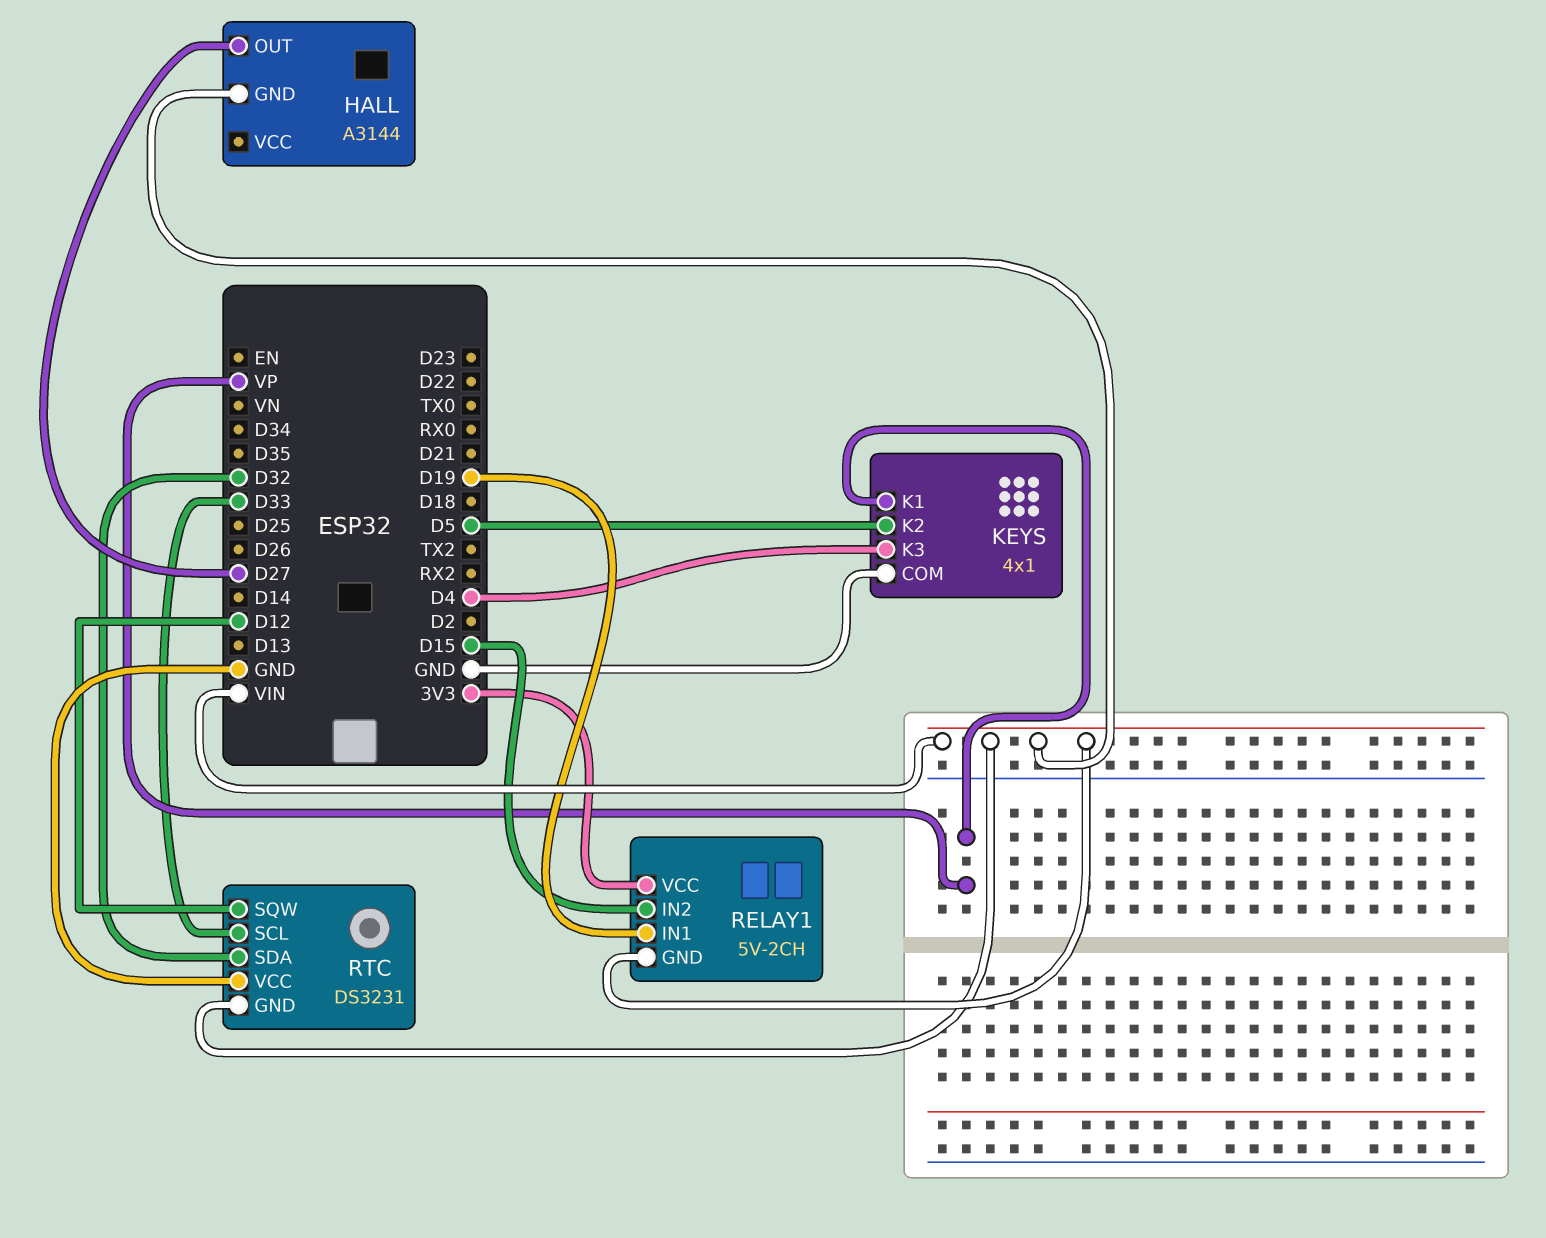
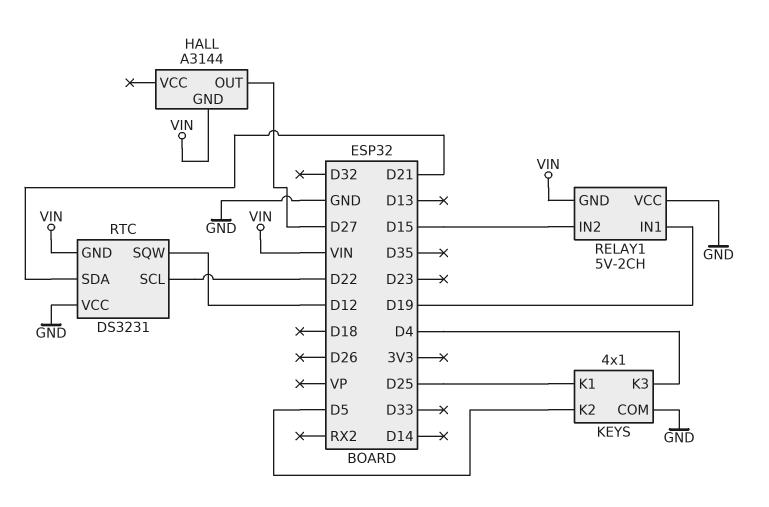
KEYS pin K1: VP -> D25
RELAY1 pin VCC: 3V3 -> GND
RTC pin SCL: D33 -> D22
RTC pin SDA: D32 -> D21

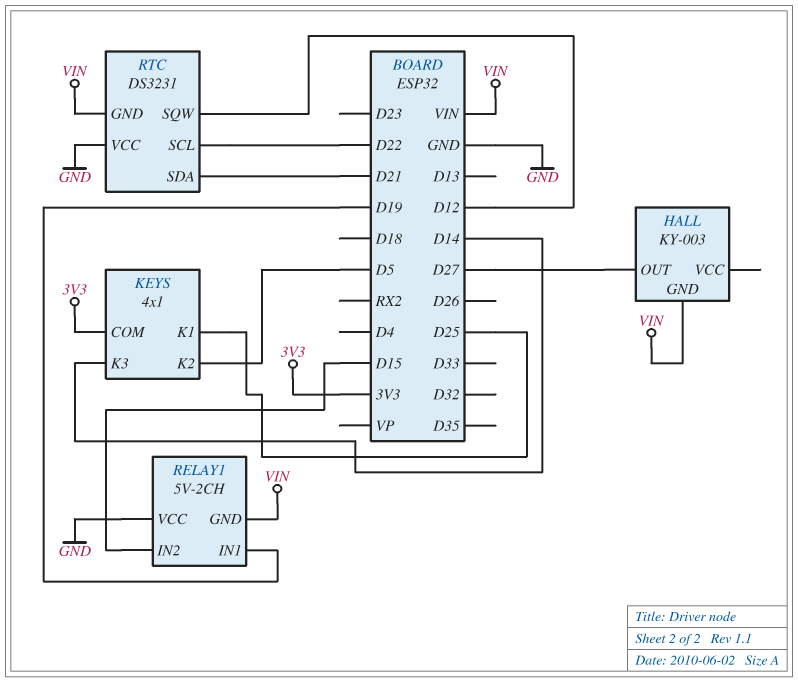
HALL: A3144 -> KY-003
KEYS pin COM: GND -> 3V3
KEYS pin K3: D4 -> D14

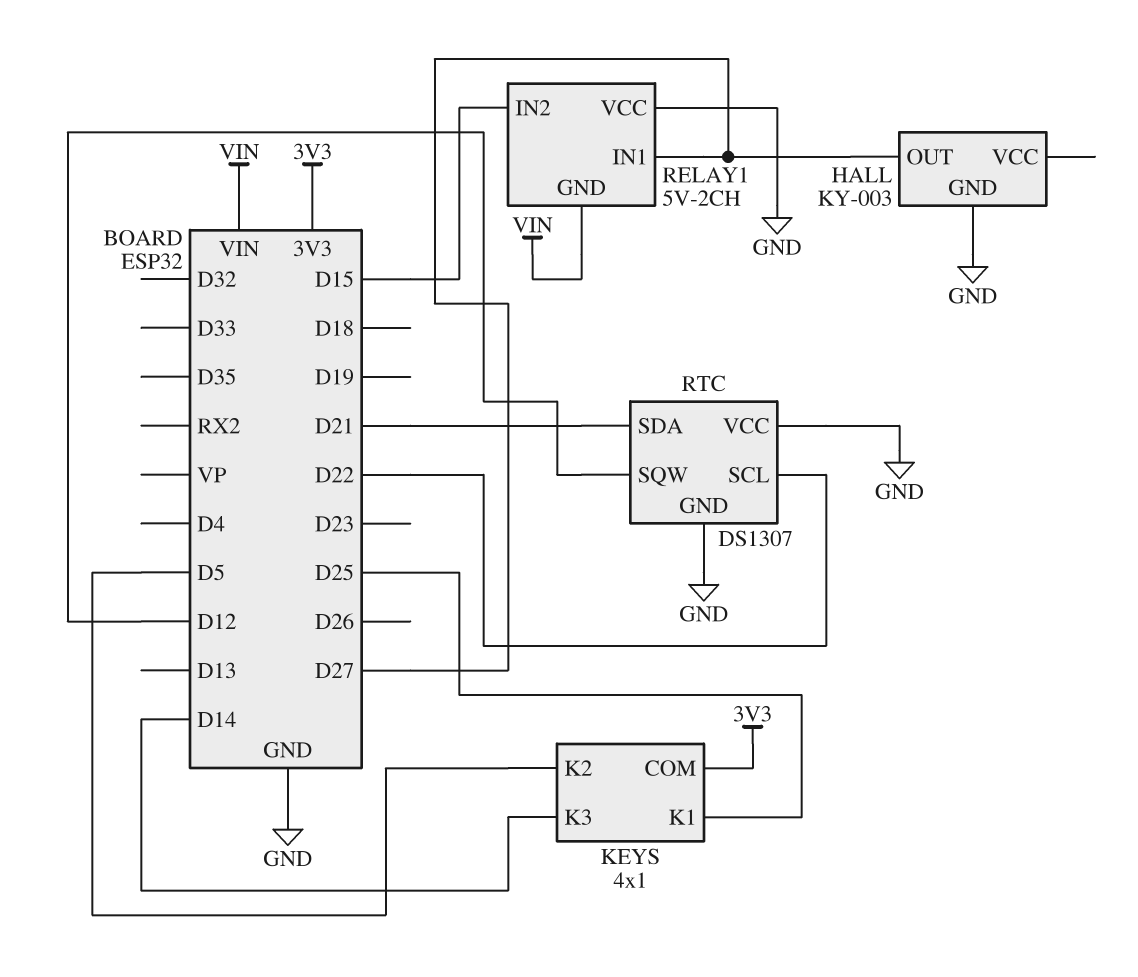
HALL pin GND: VIN -> GND
RELAY1 pin IN1: D19 -> D27
RTC: DS3231 -> DS1307
RTC pin GND: VIN -> GND

